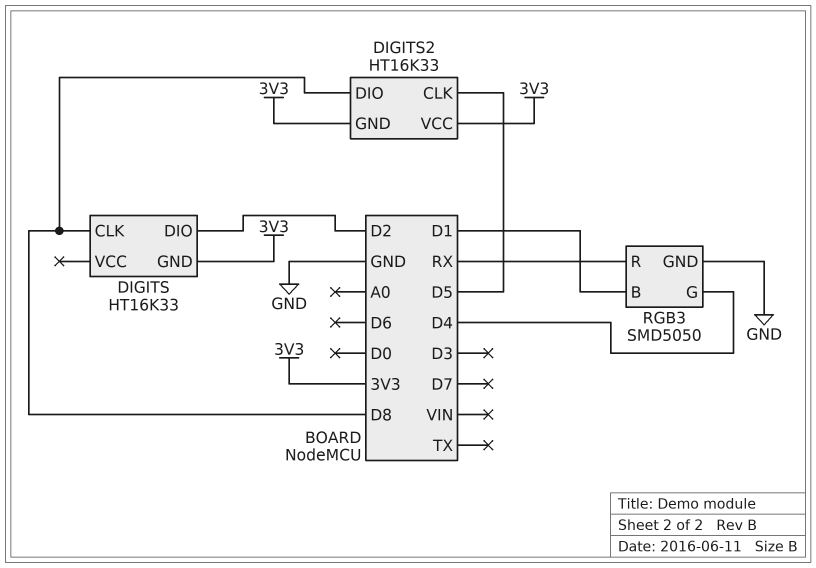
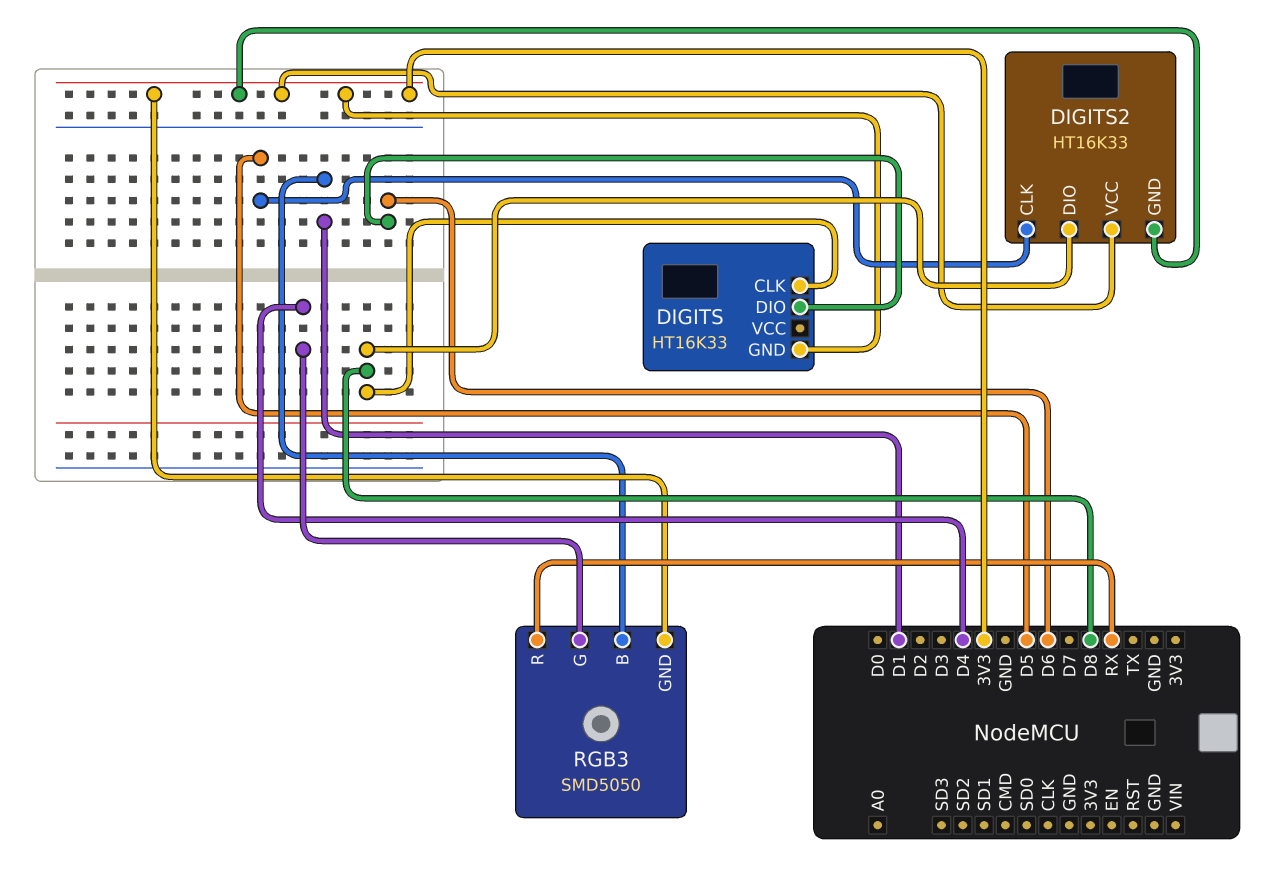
DIGITS pin DIO: D2 -> D6
RGB3 pin GND: GND -> 3V3

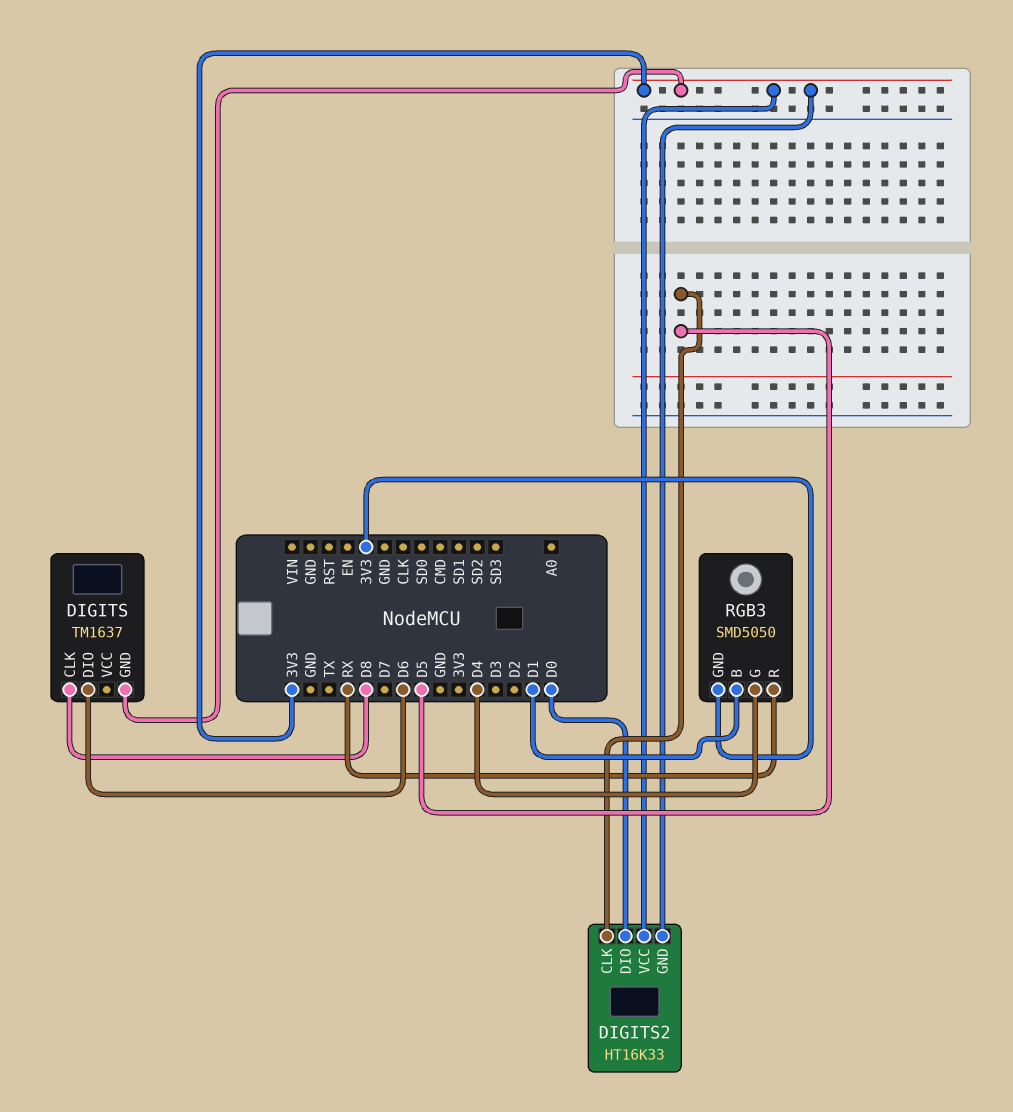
DIGITS: HT16K33 -> TM1637
DIGITS2 pin DIO: D8 -> D0

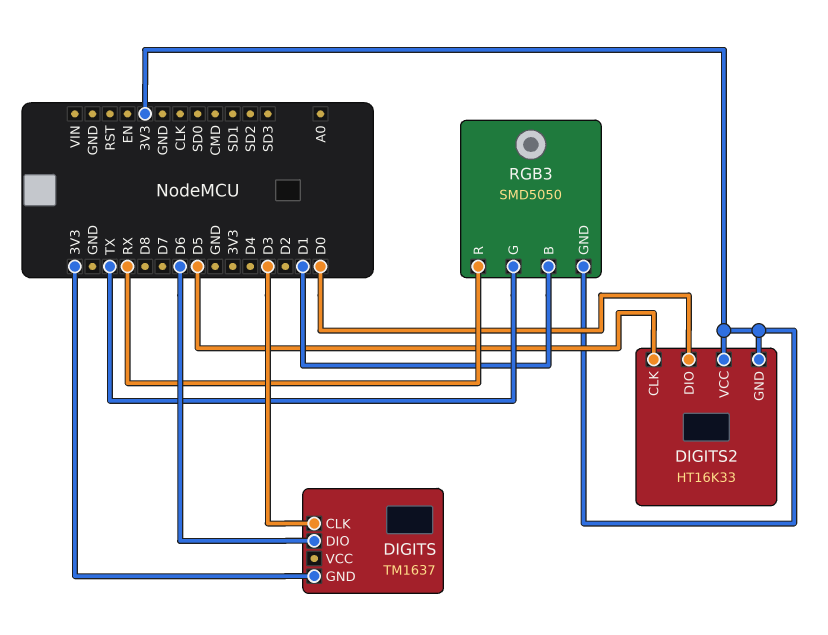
DIGITS pin CLK: D8 -> D3
RGB3 pin G: D4 -> TX

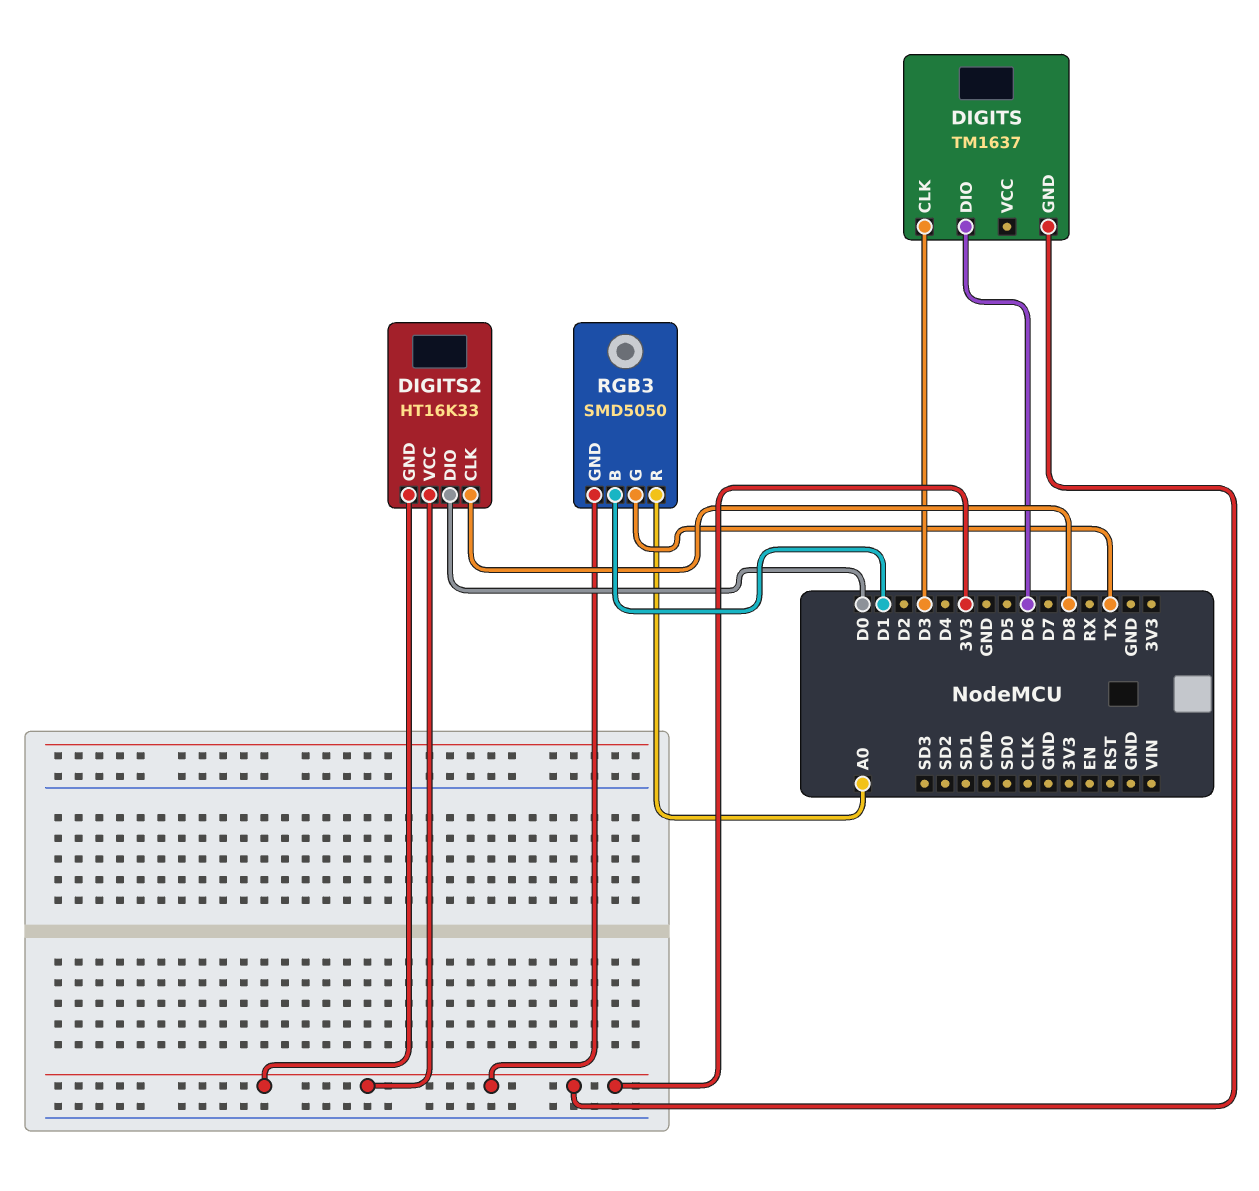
DIGITS2 pin CLK: D5 -> D8
RGB3 pin R: RX -> A0

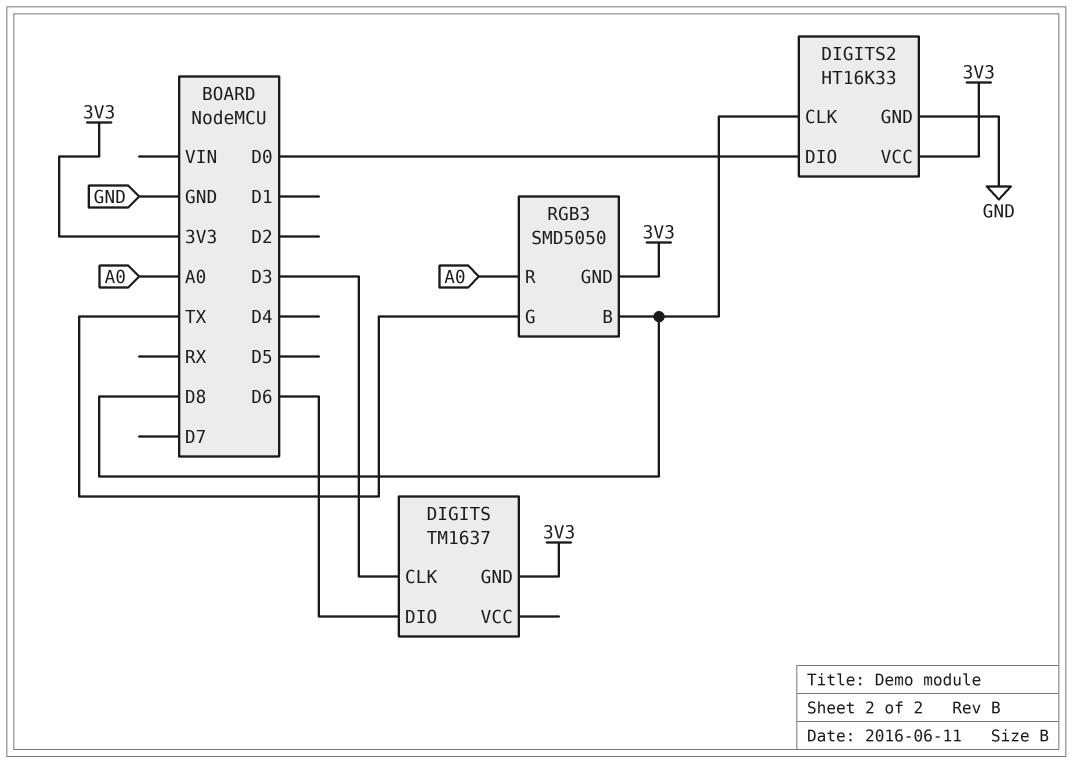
DIGITS2 pin GND: 3V3 -> GND
RGB3 pin B: D1 -> D8

